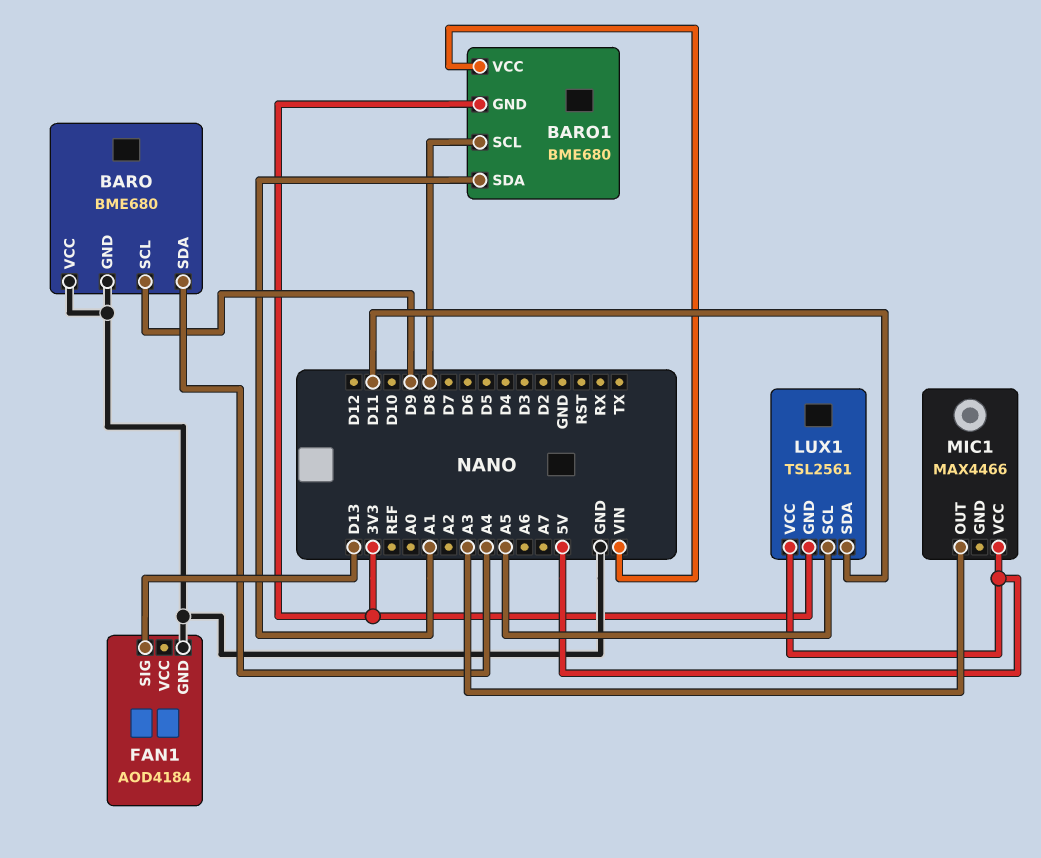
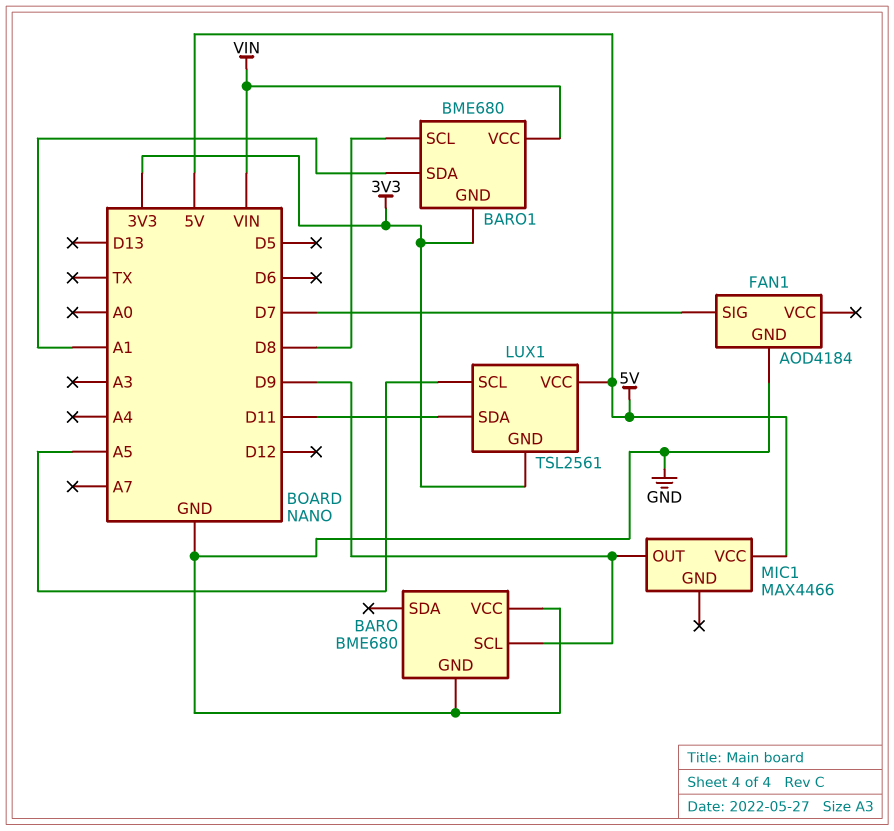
BARO pin SDA: A4 -> none
FAN1 pin SIG: D13 -> D7
MIC1 pin OUT: A3 -> D9

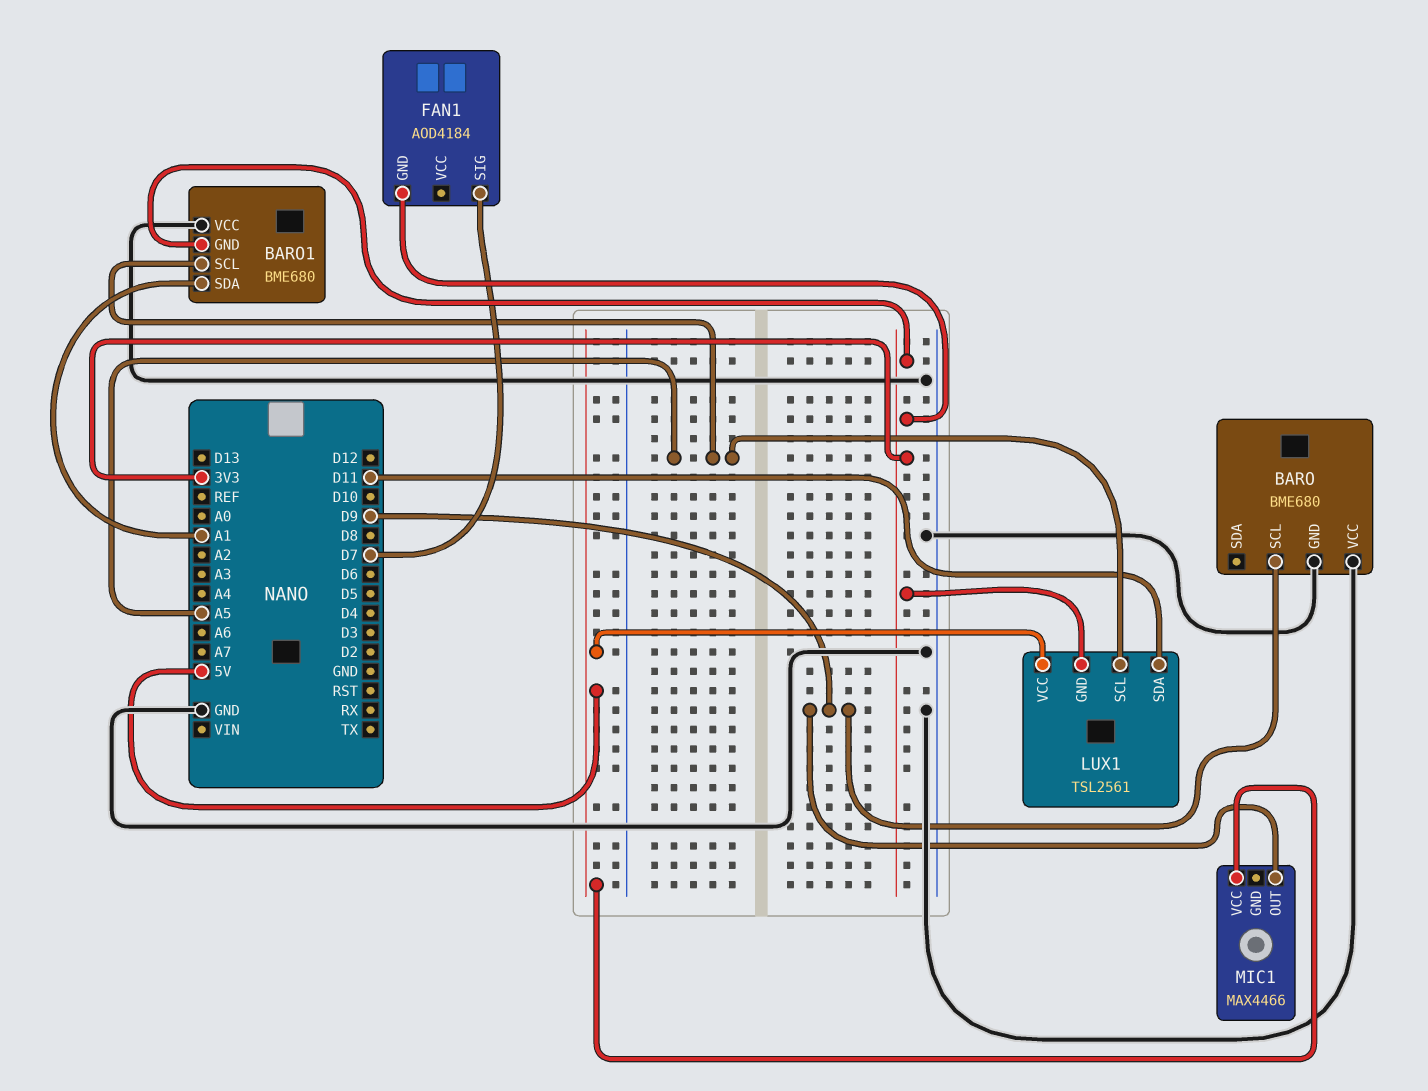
BARO1 pin SCL: D8 -> A5
BARO1 pin VCC: VIN -> GND
FAN1 pin GND: GND -> 3V3

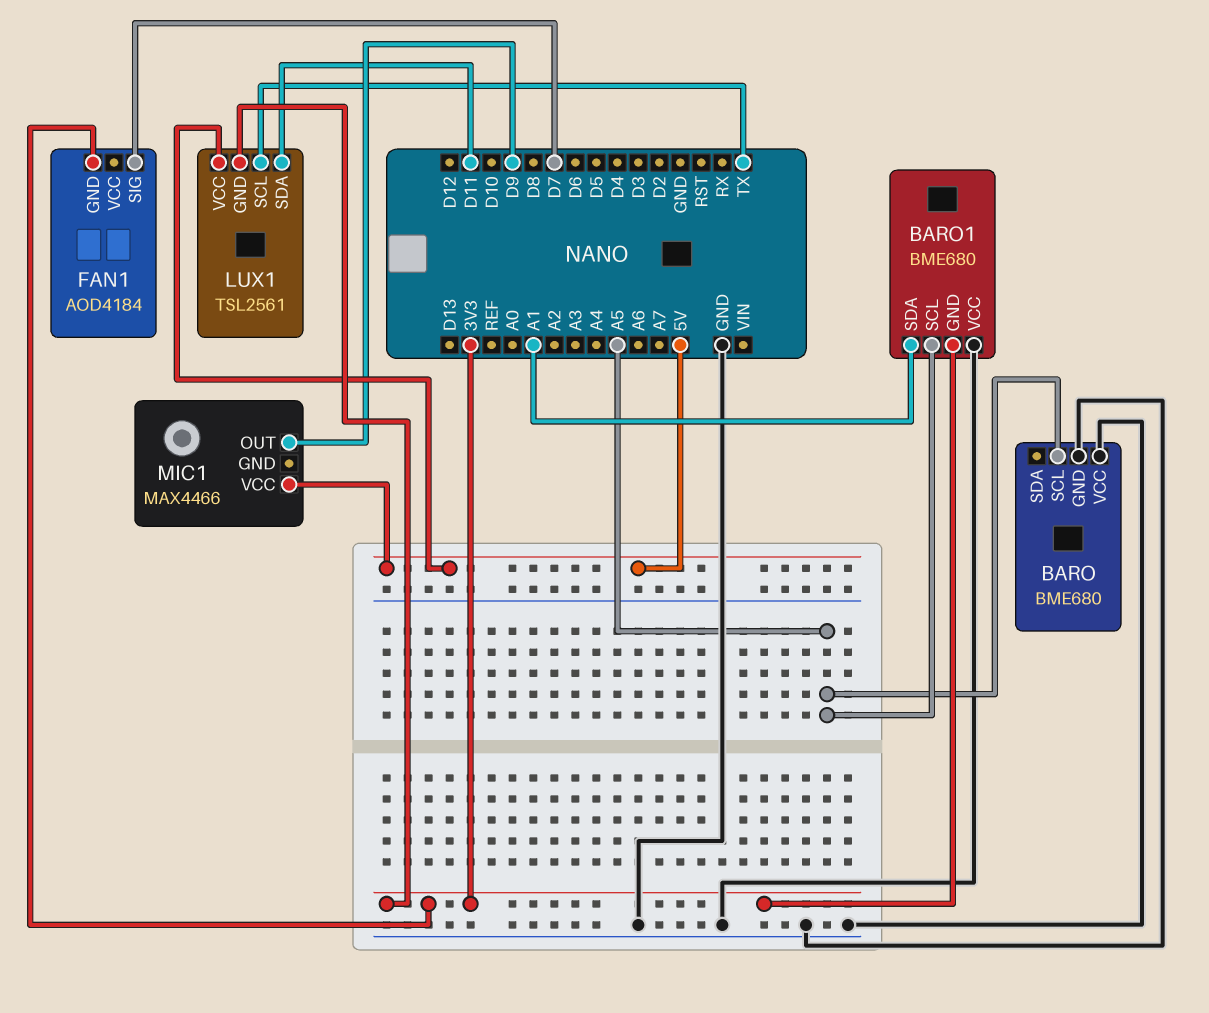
BARO pin SCL: D9 -> A5
LUX1 pin SCL: A5 -> TX

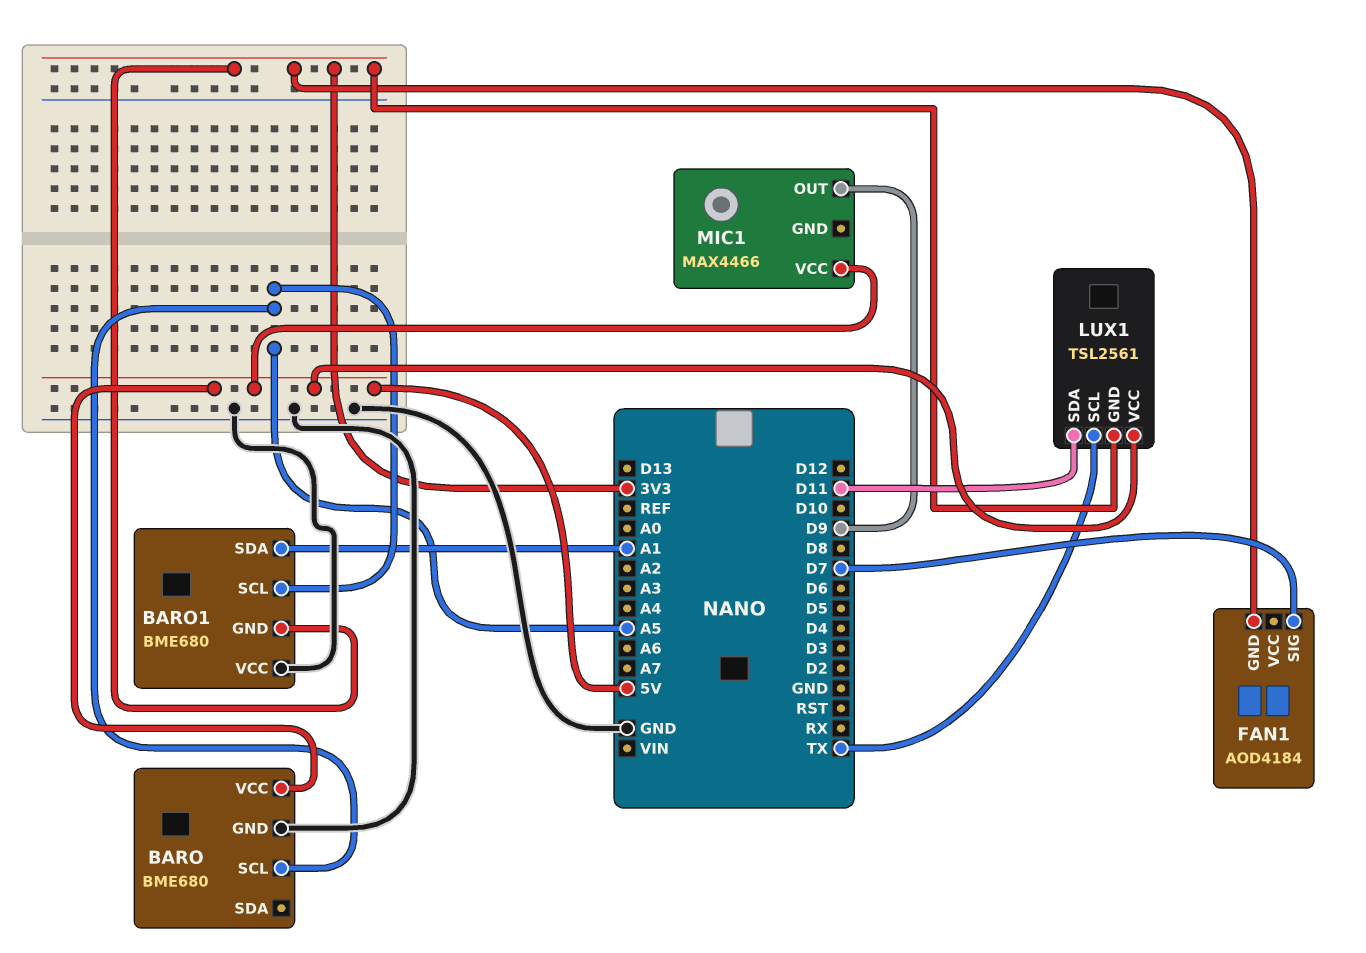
BARO pin VCC: GND -> 5V

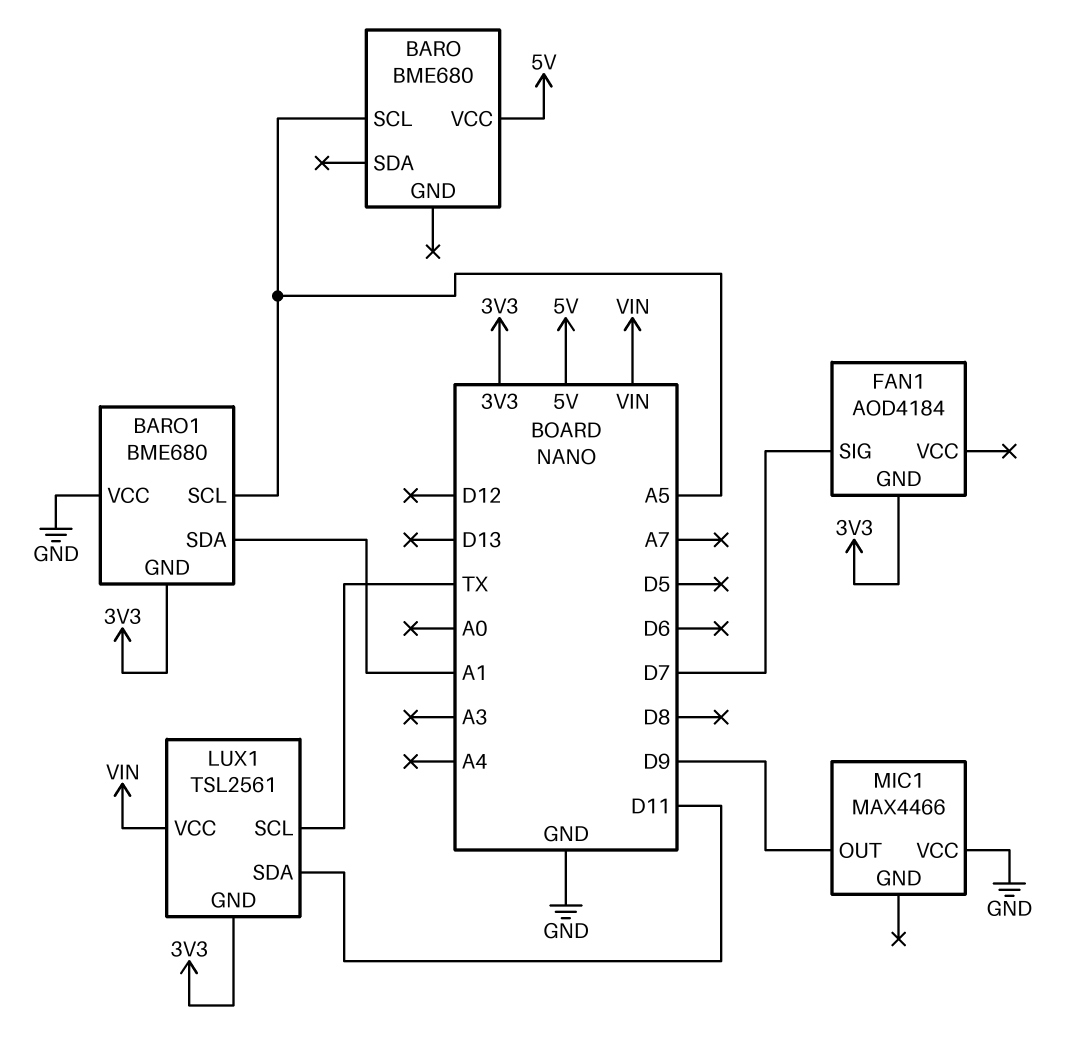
BARO pin GND: GND -> none
LUX1 pin VCC: 5V -> VIN
MIC1 pin VCC: 5V -> GND

